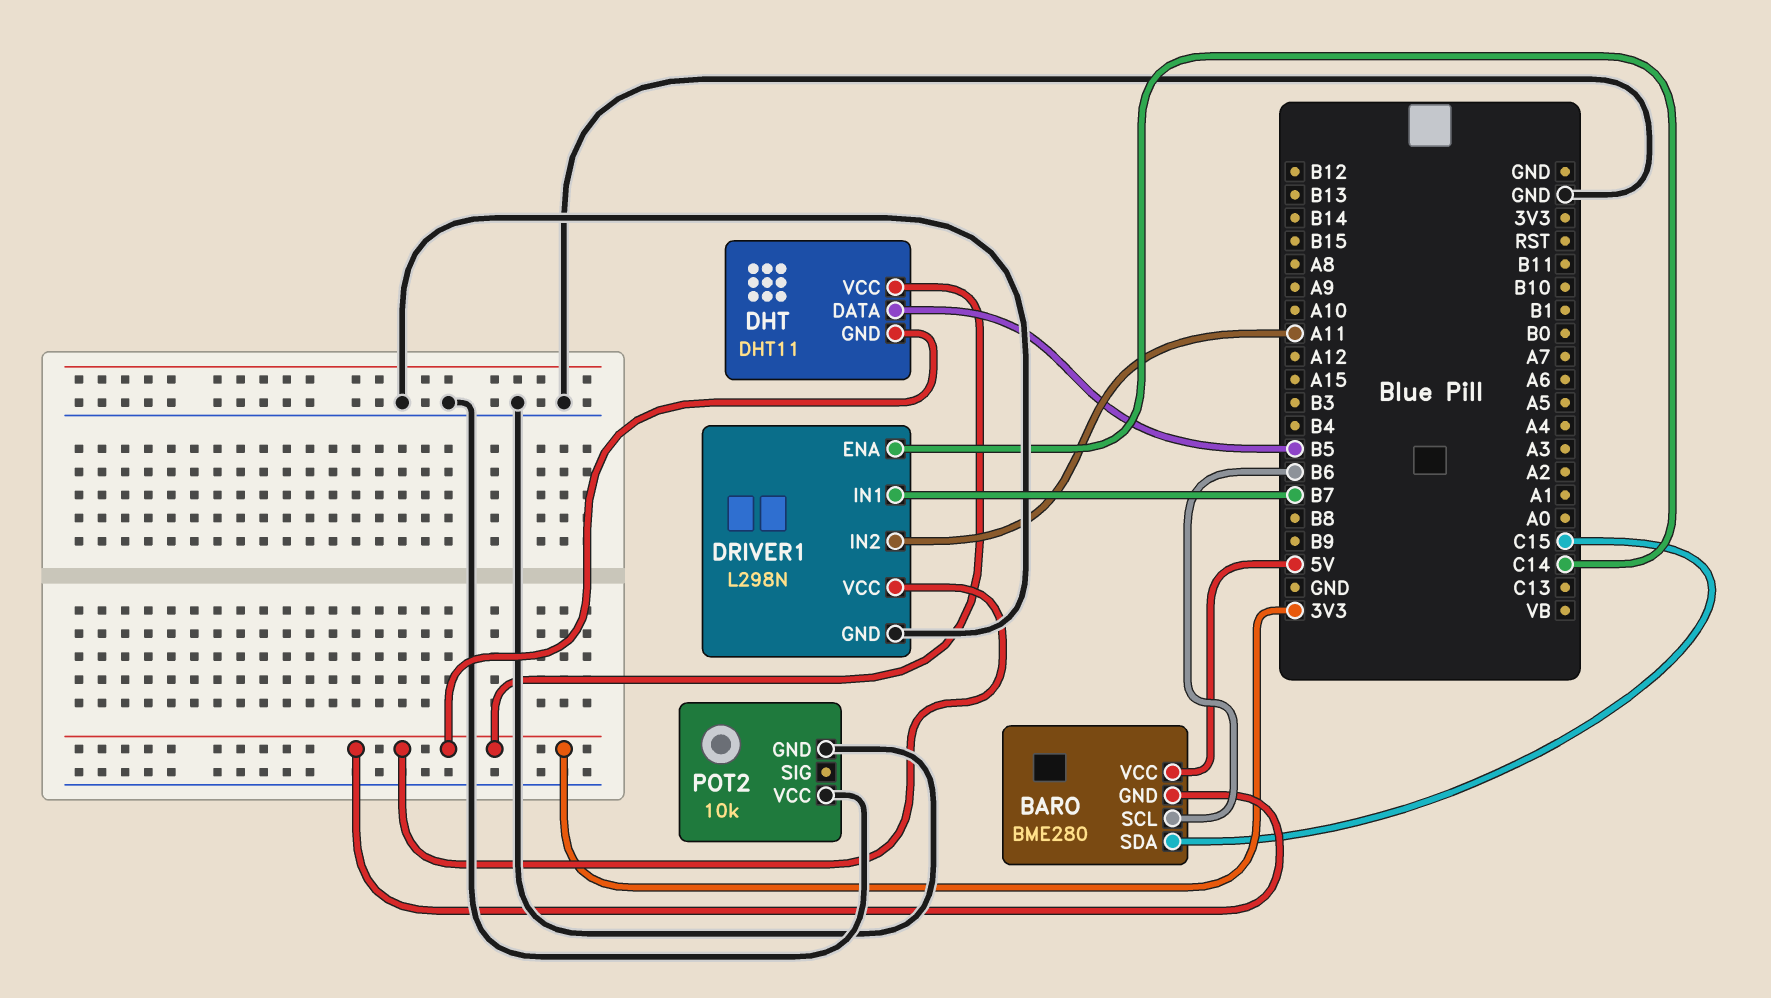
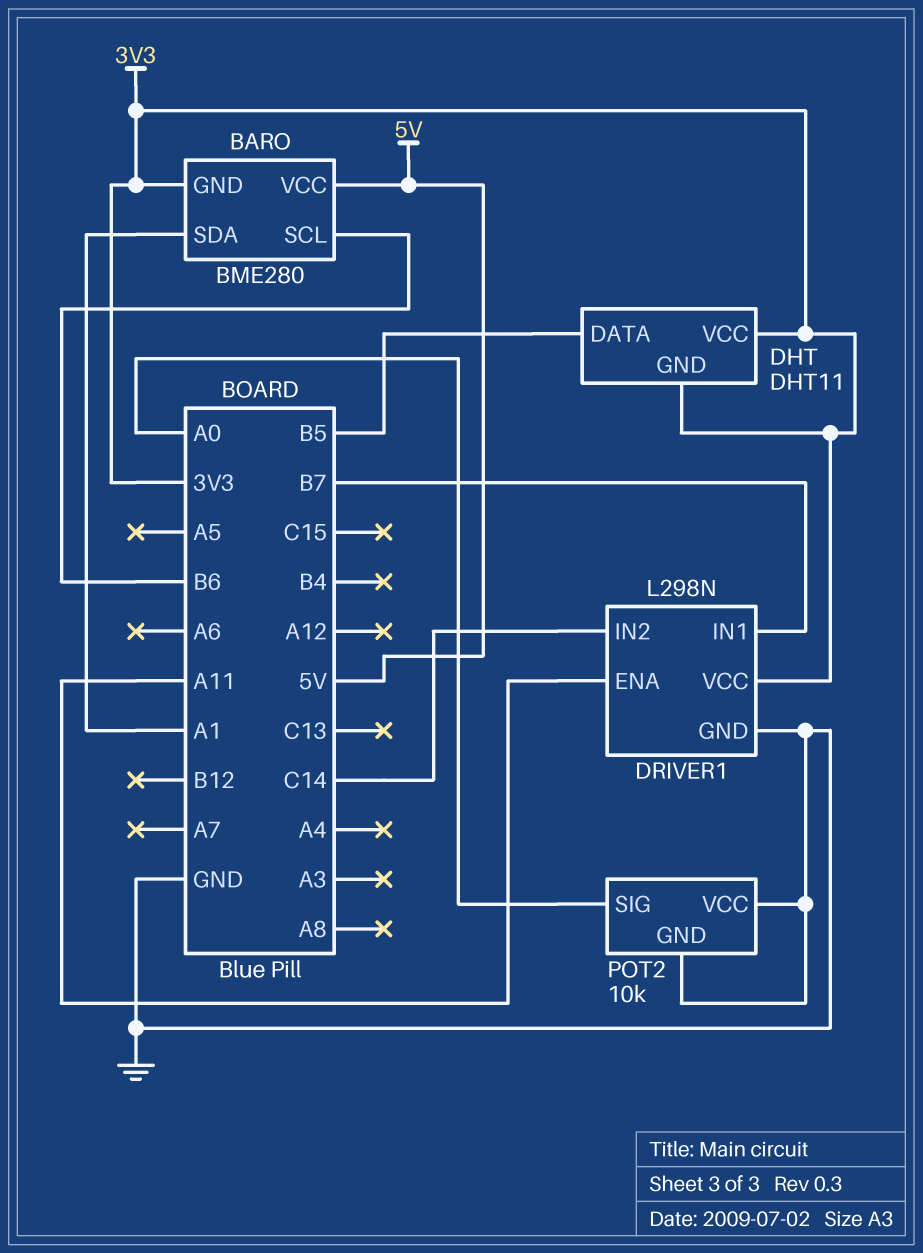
BARO pin SDA: C15 -> A1
DRIVER1 pin ENA: C14 -> A11
DRIVER1 pin IN2: A11 -> C14
POT2 pin SIG: none -> A0

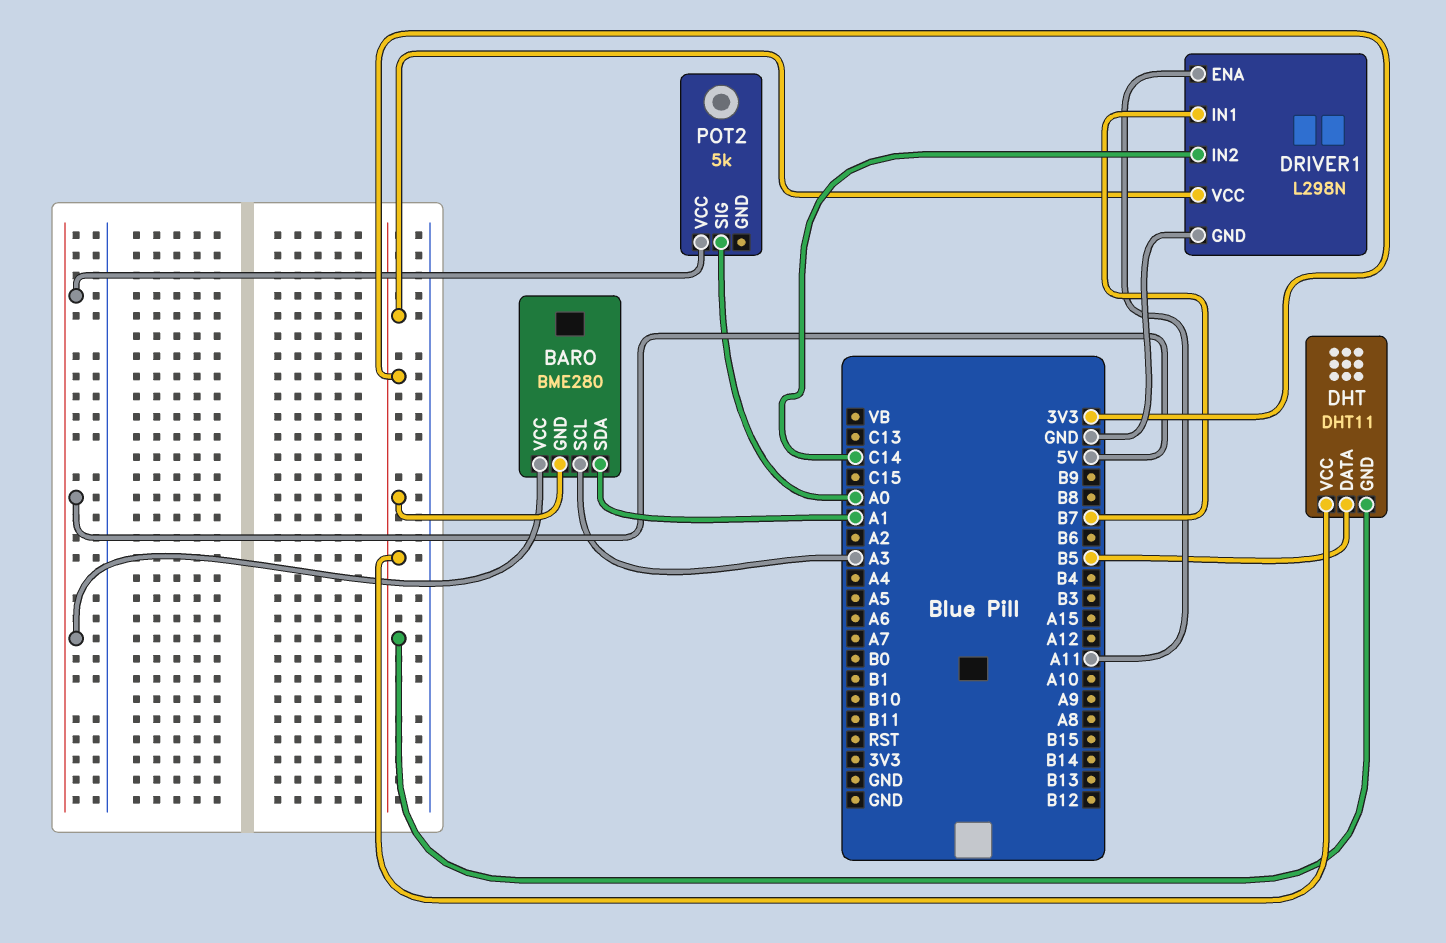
BARO pin SCL: B6 -> A3
POT2: 10k -> 5k
POT2 pin GND: GND -> none
POT2 pin VCC: GND -> 5V

